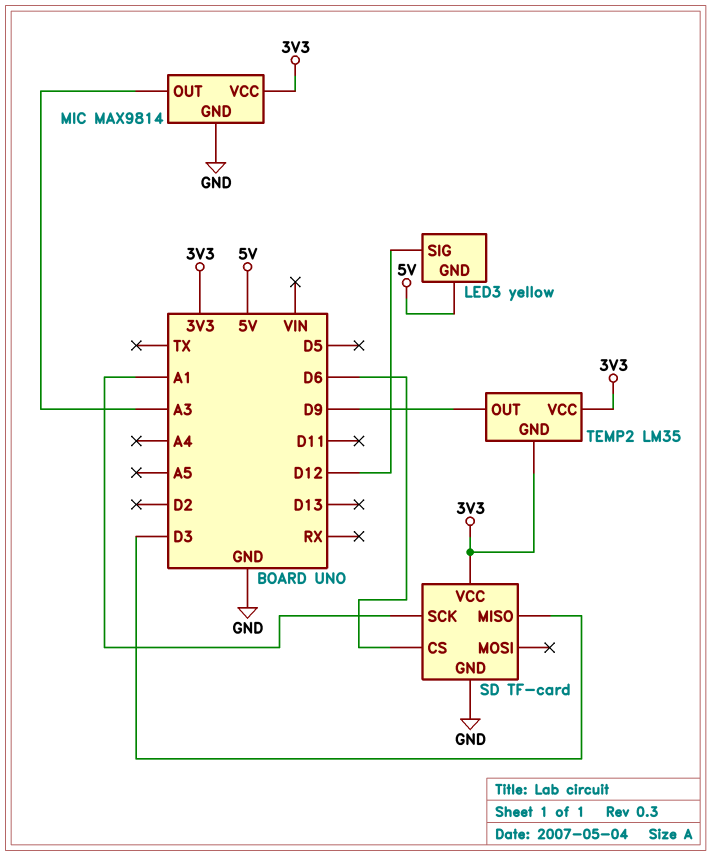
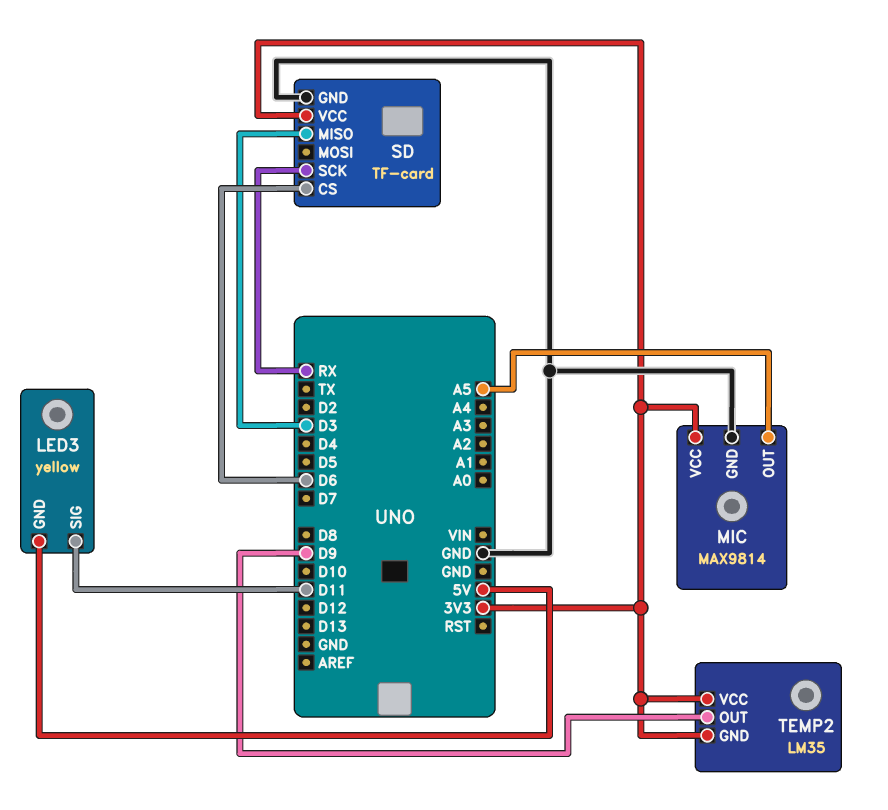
LED3 pin SIG: D12 -> D11
MIC pin OUT: A3 -> A5
SD pin SCK: A1 -> RX

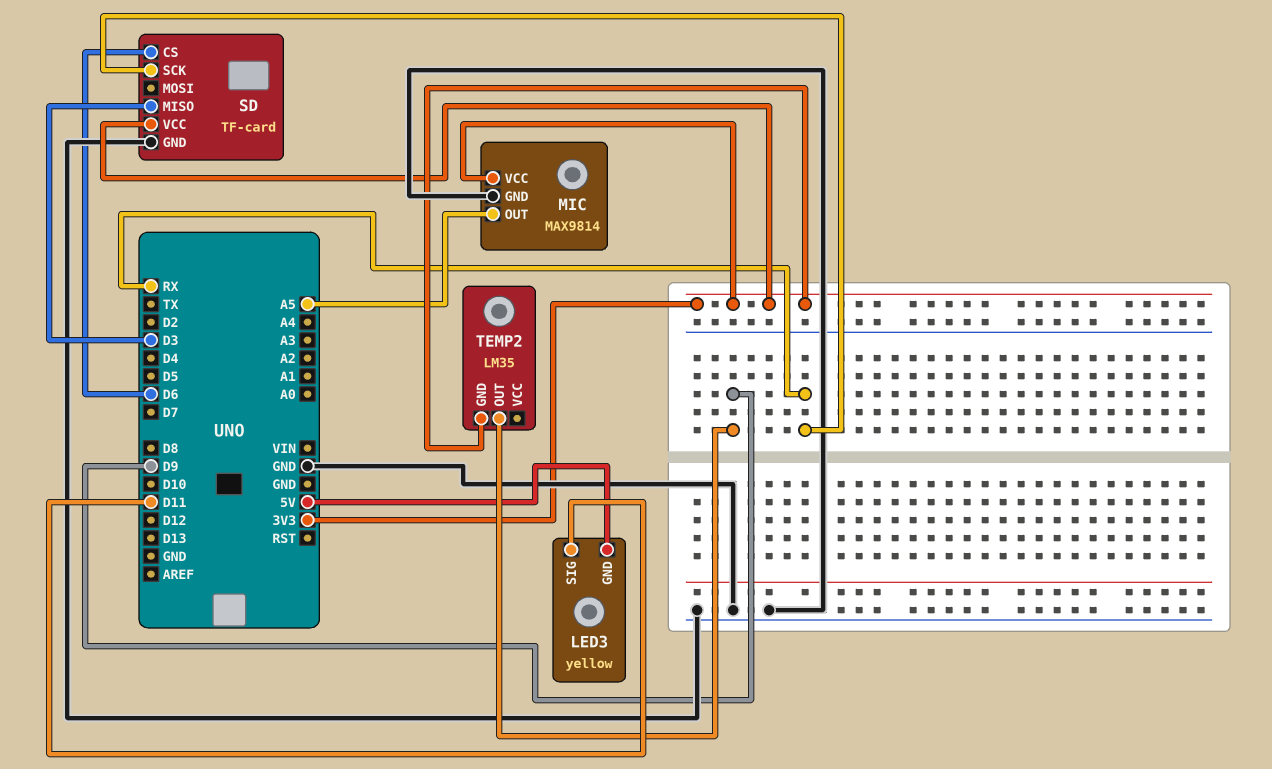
TEMP2 pin VCC: 3V3 -> none

